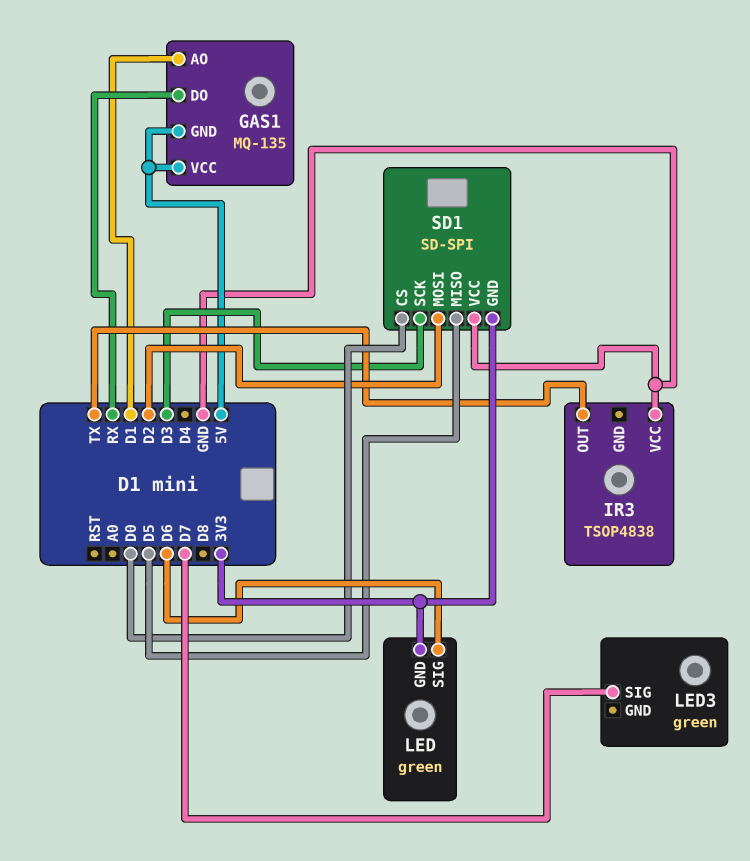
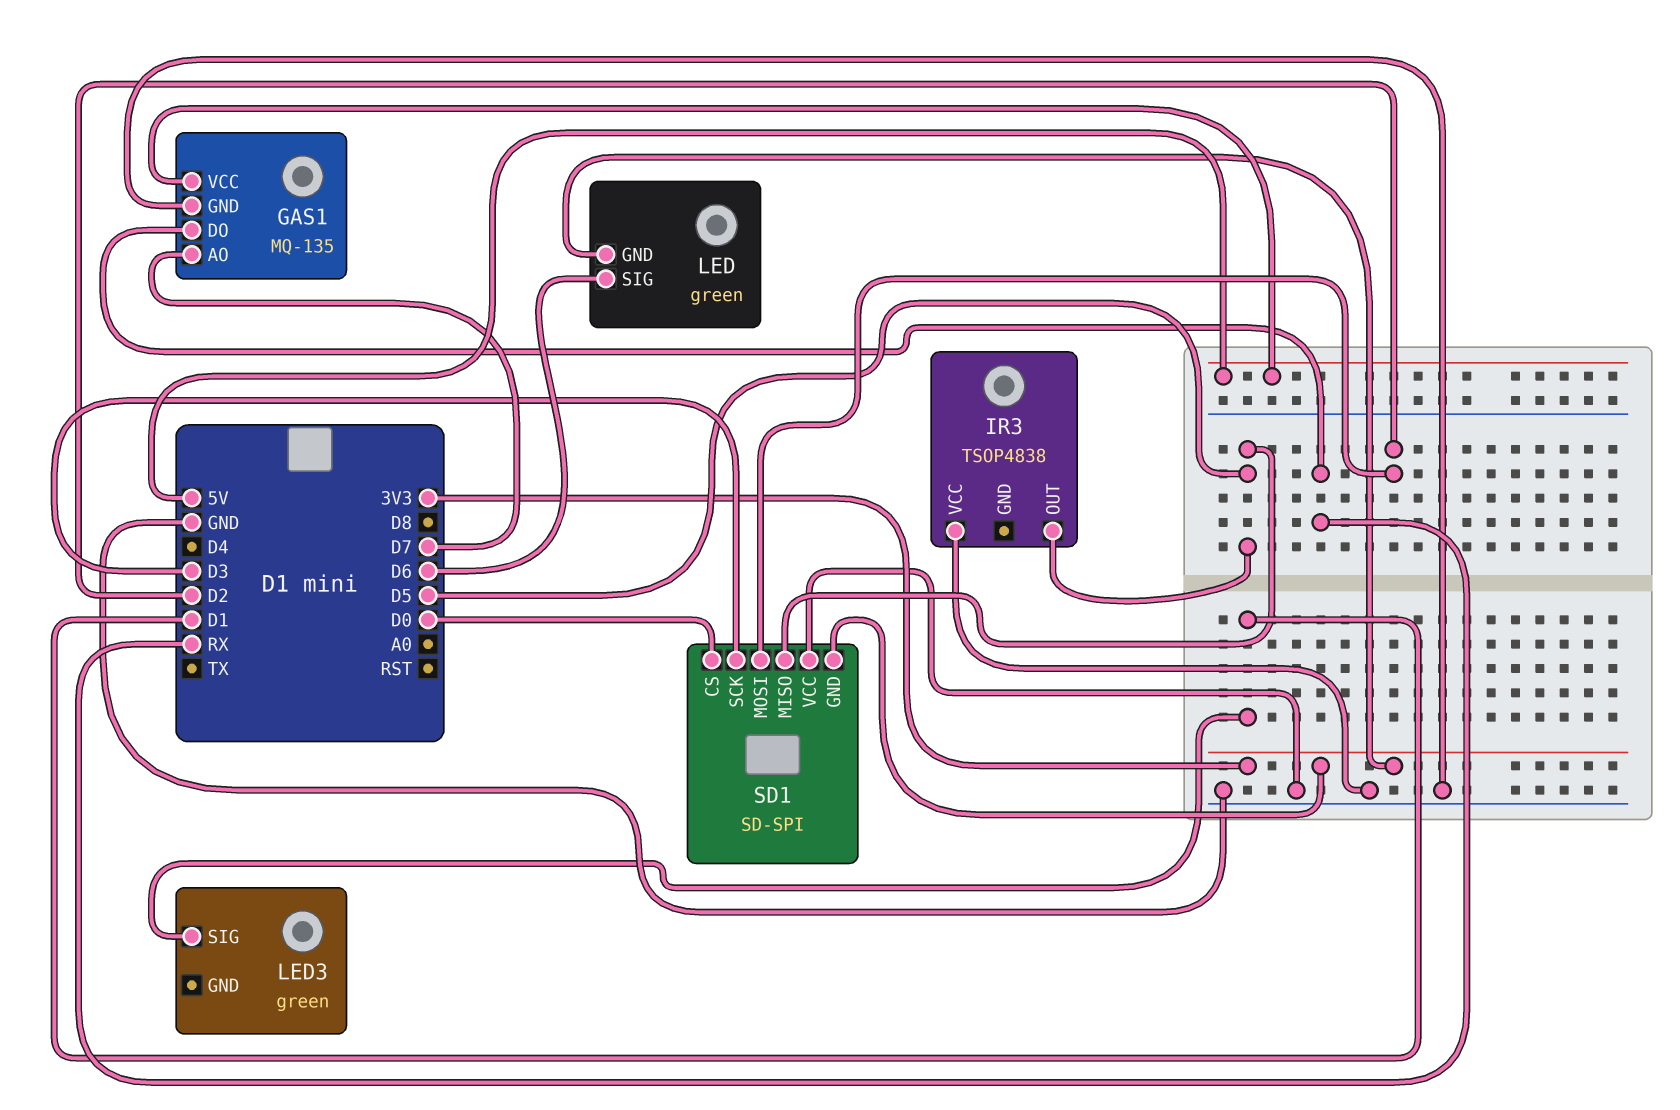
GAS1 pin AO: D1 -> D7
GAS1 pin GND: 5V -> GND
IR3 pin OUT: TX -> D5
LED3 pin SIG: D7 -> D1

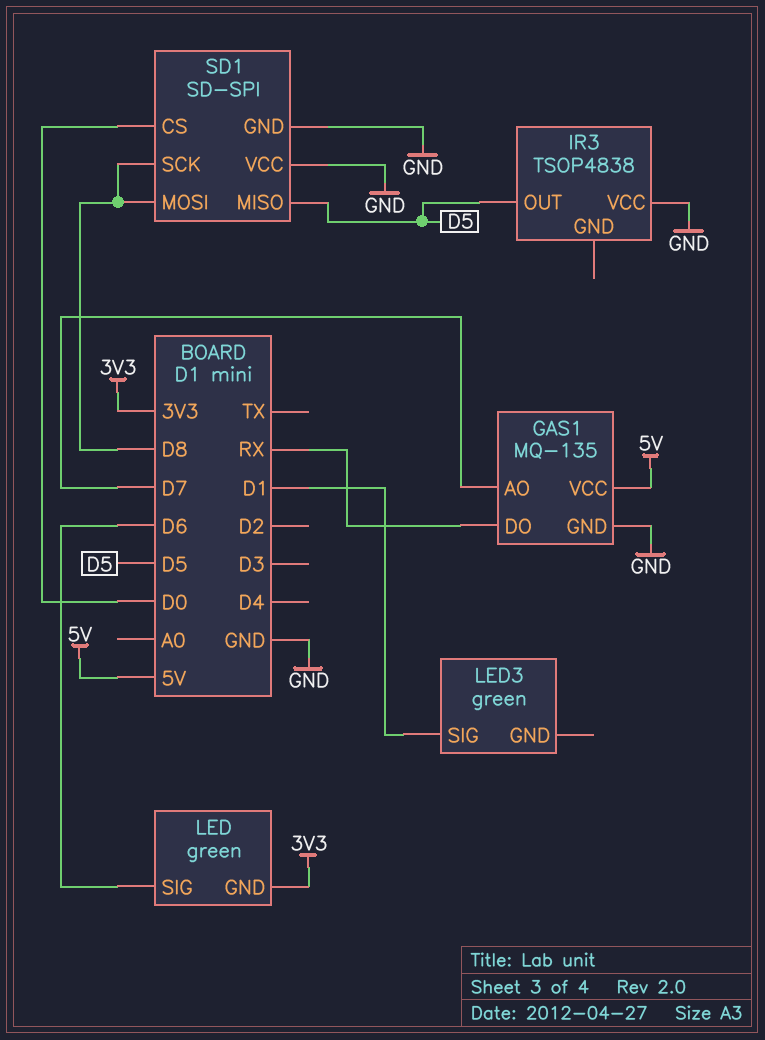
SD1 pin GND: 3V3 -> GND
SD1 pin MOSI: D2 -> D8
SD1 pin SCK: D3 -> D8

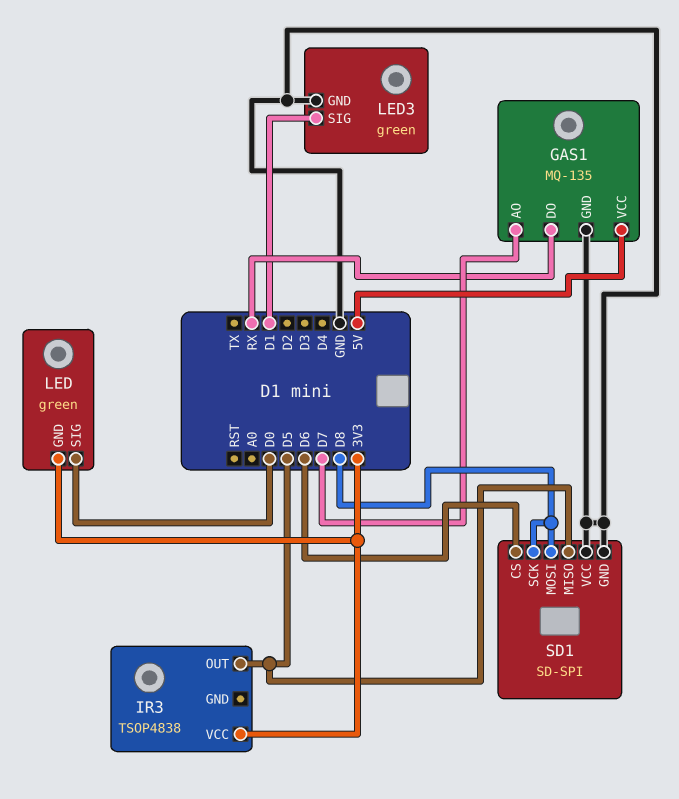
IR3 pin VCC: GND -> 3V3
LED pin SIG: D6 -> D0
LED3 pin GND: none -> GND
SD1 pin CS: D0 -> D6

